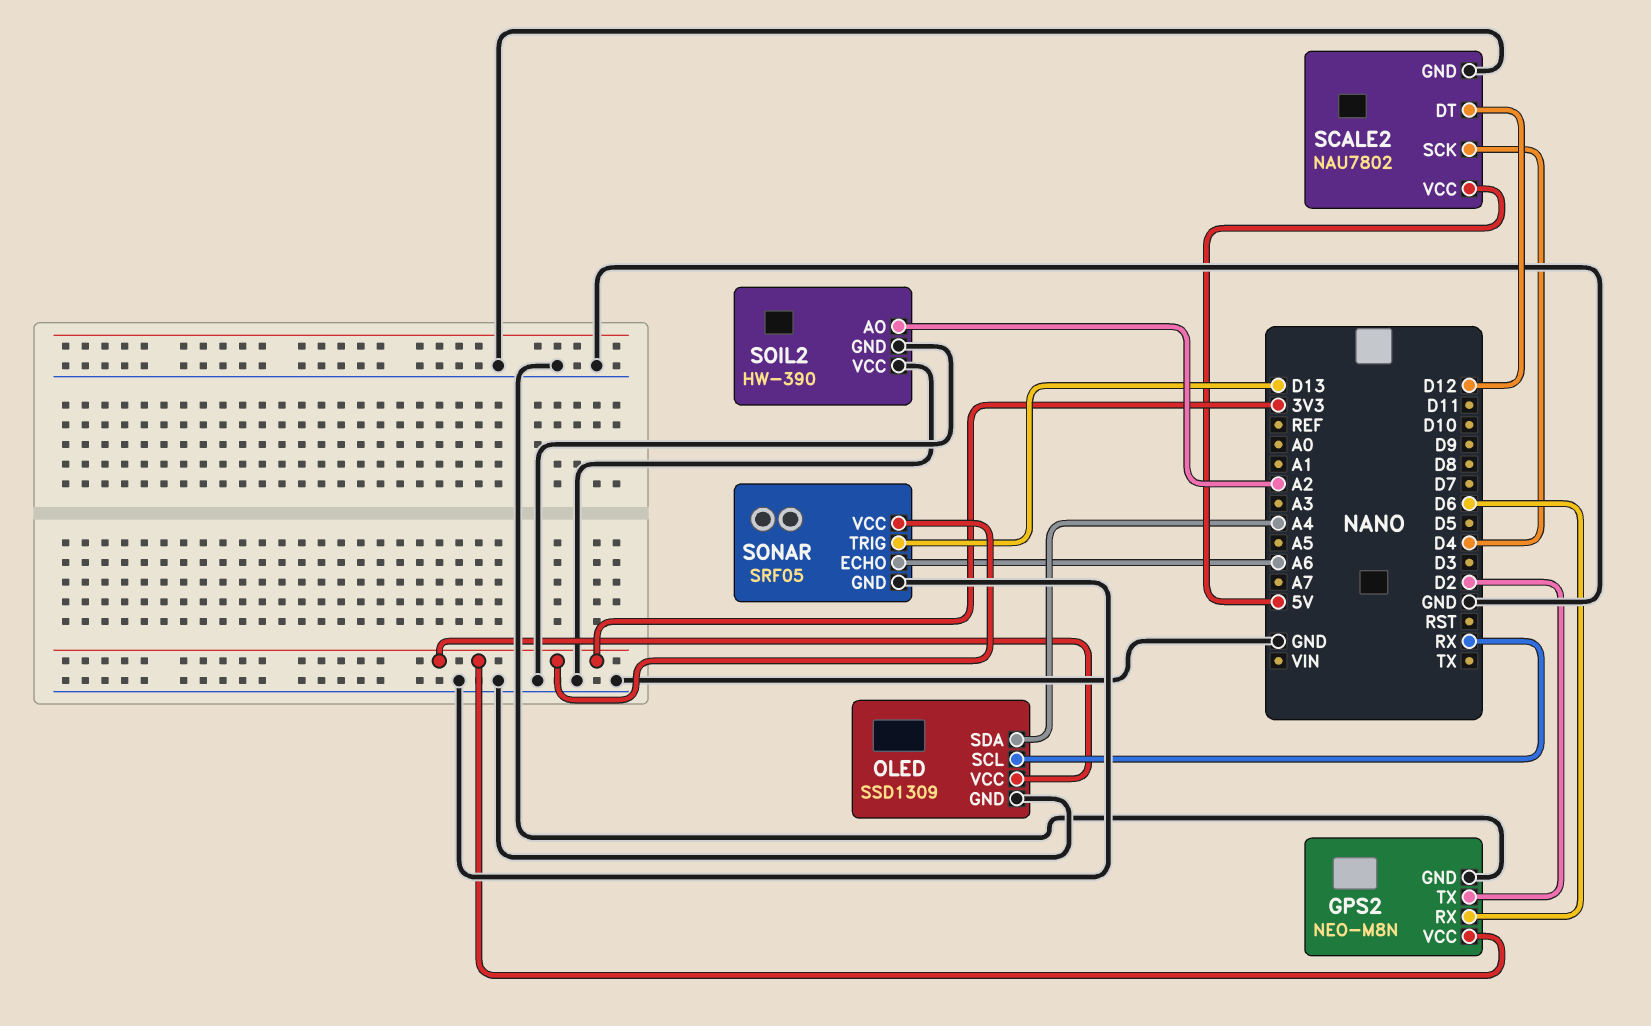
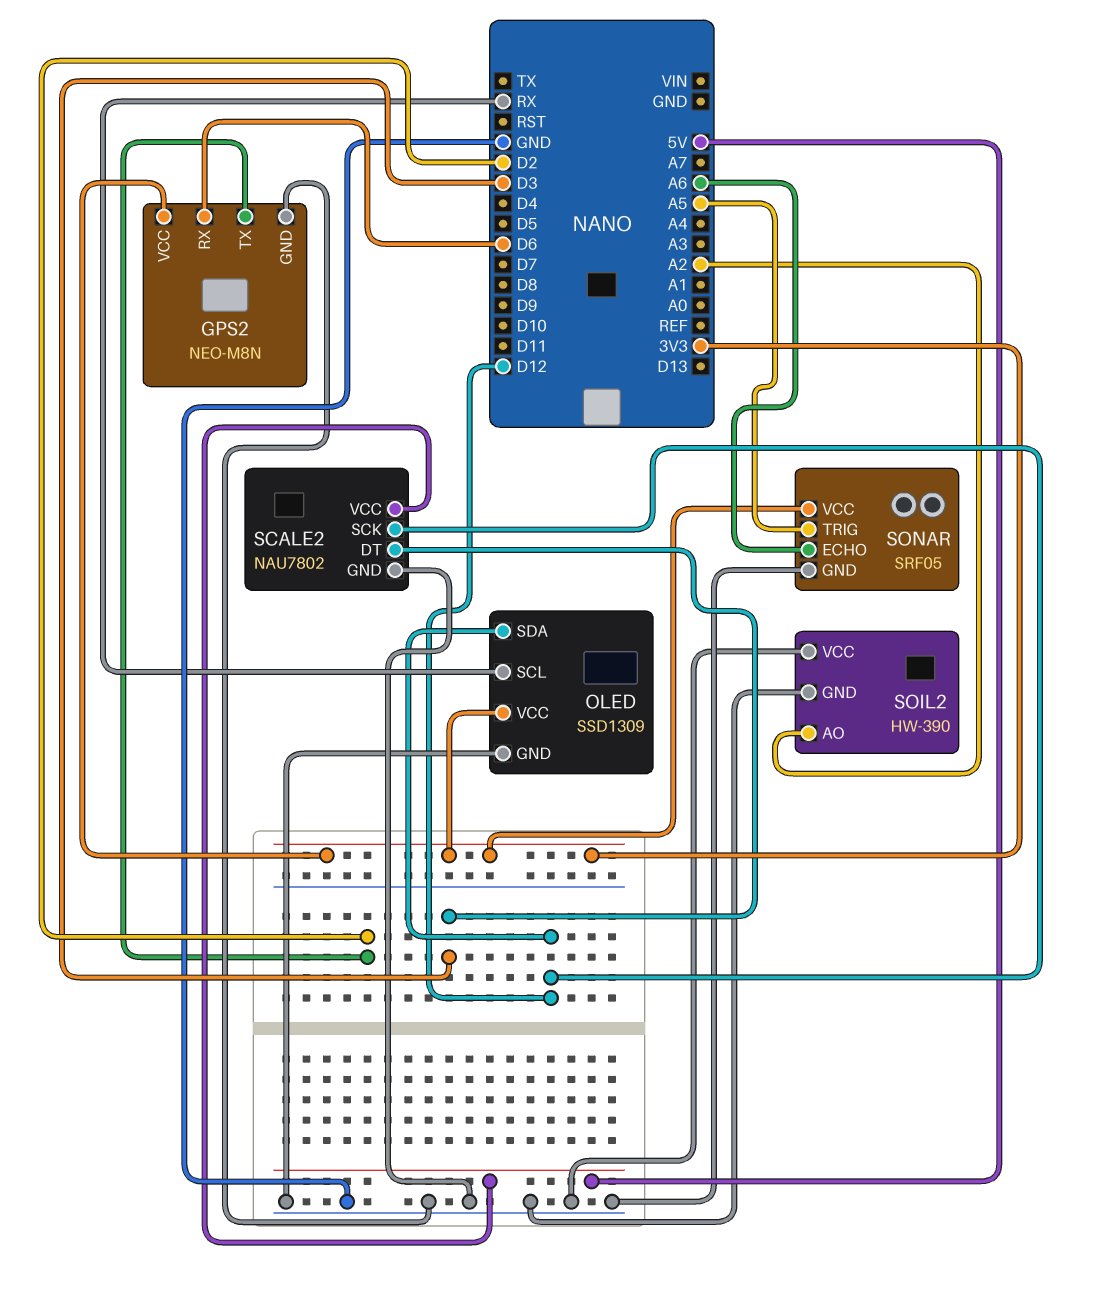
OLED pin SDA: A4 -> D12
SCALE2 pin DT: D12 -> D3
SCALE2 pin SCK: D4 -> D12
SONAR pin TRIG: D13 -> A5

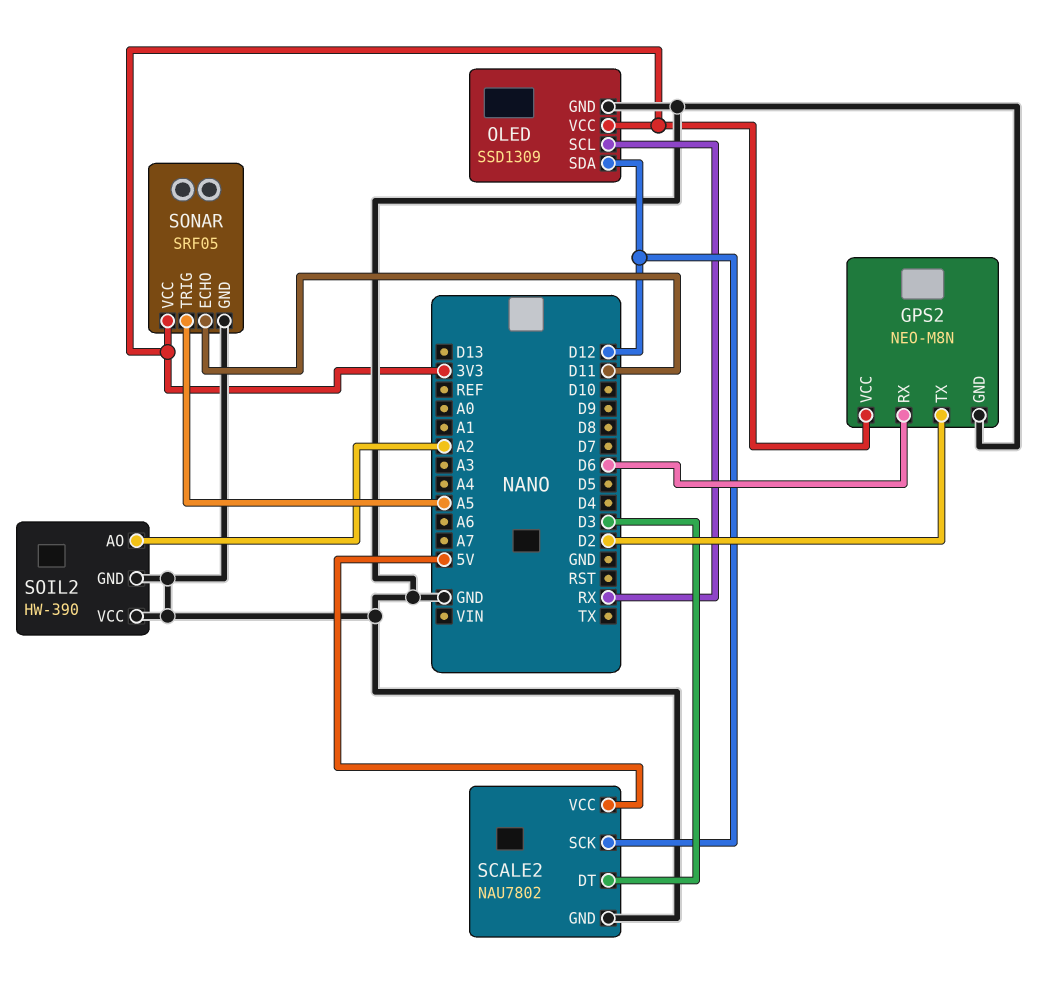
SONAR pin ECHO: A6 -> D11

